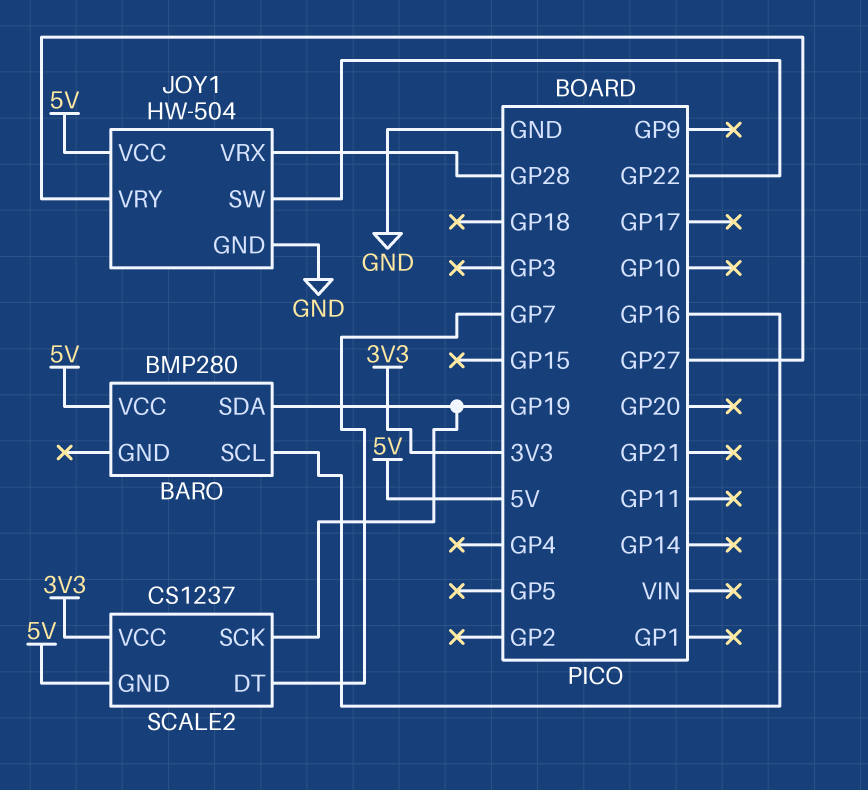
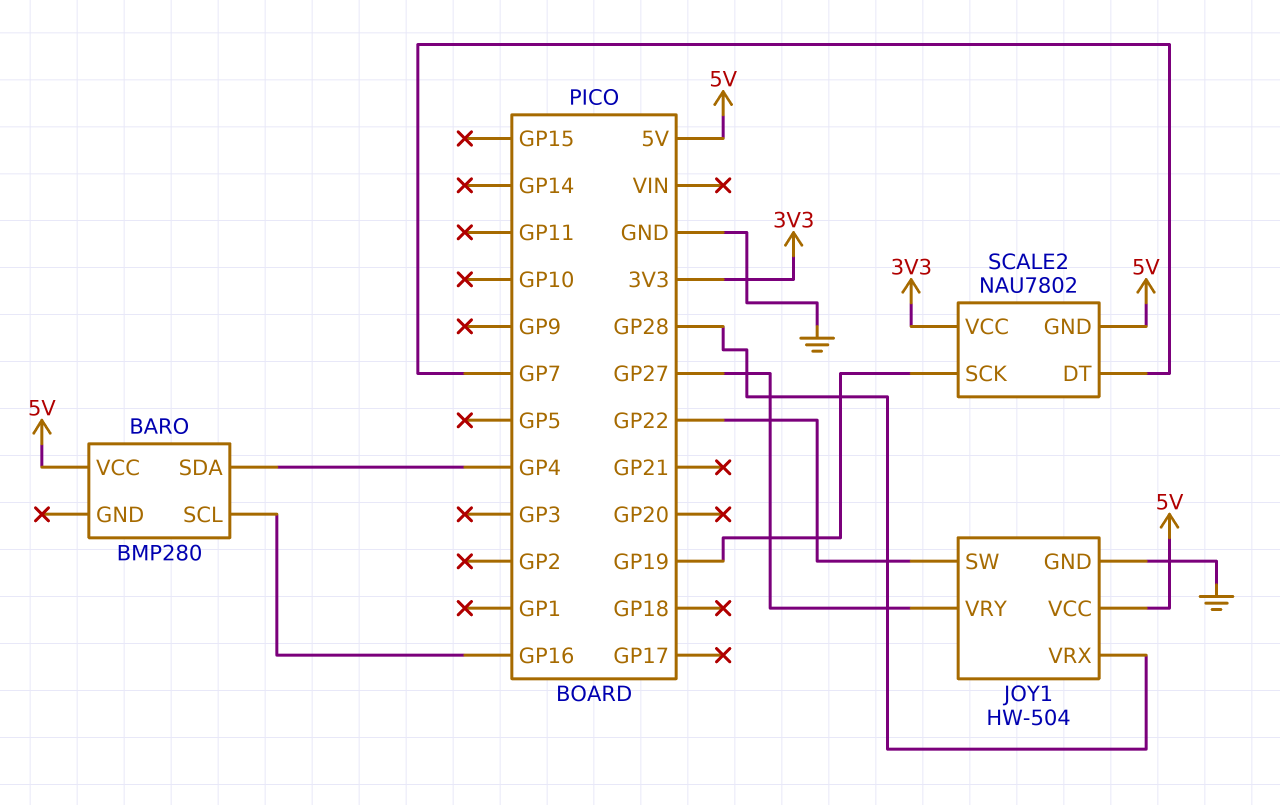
BARO pin SDA: GP19 -> GP4
SCALE2: CS1237 -> NAU7802

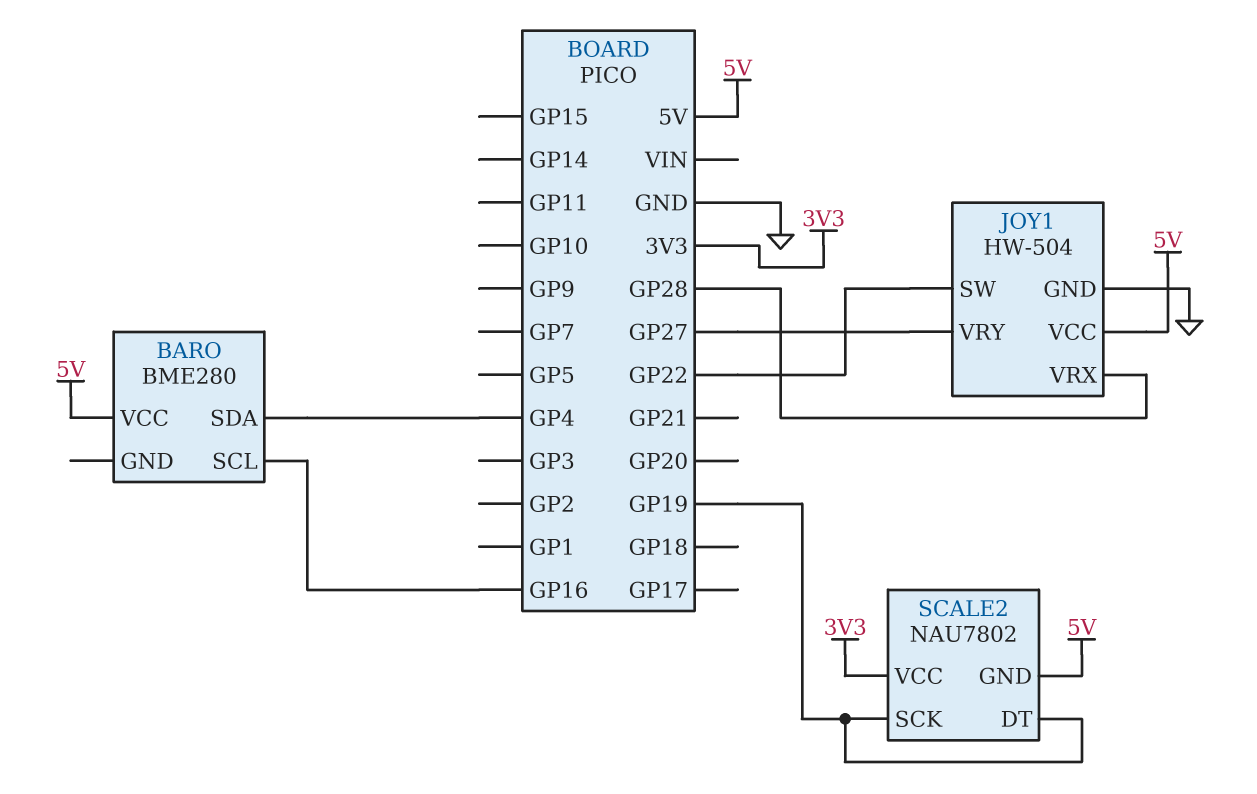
BARO: BMP280 -> BME280
SCALE2 pin DT: GP7 -> GP19

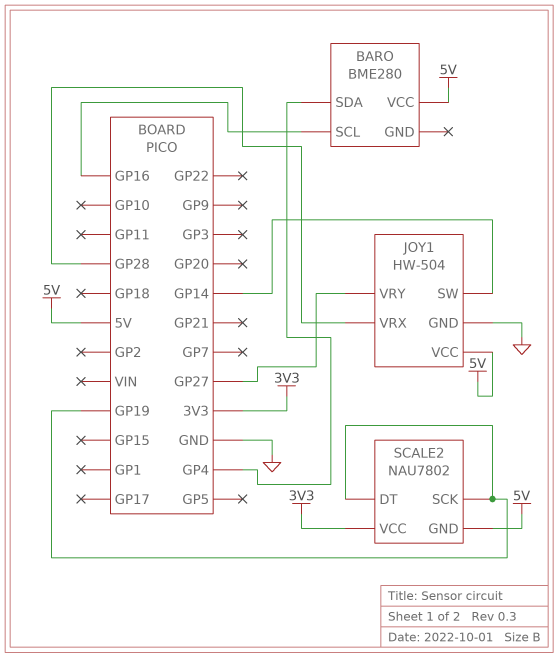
JOY1 pin SW: GP22 -> GP14

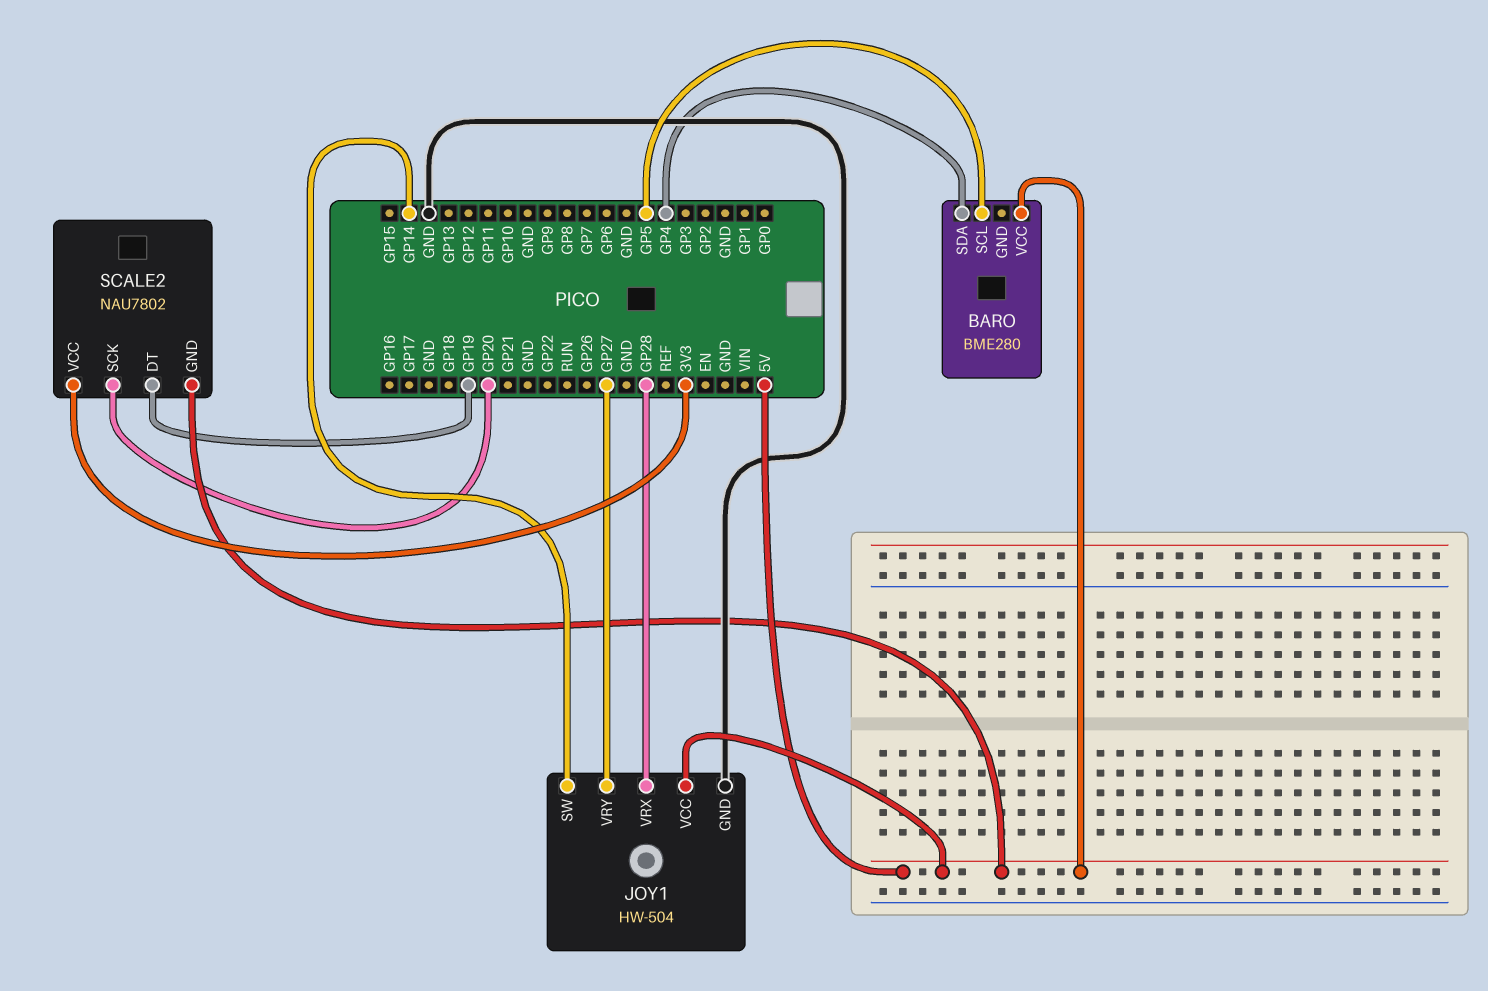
BARO pin SCL: GP16 -> GP5
SCALE2 pin SCK: GP19 -> GP20

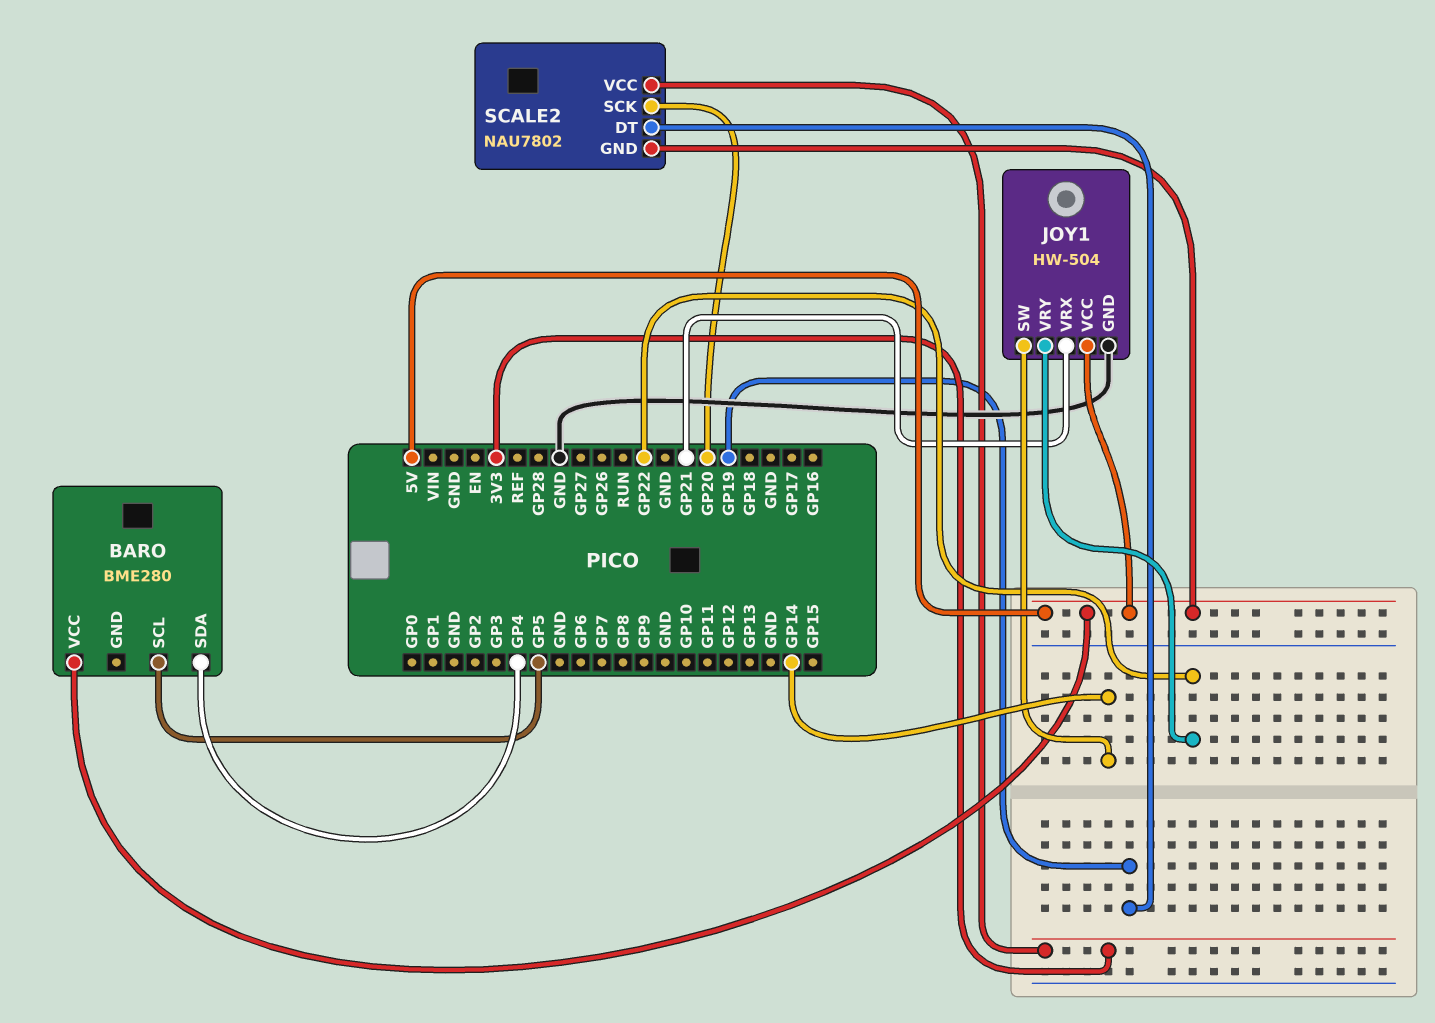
JOY1 pin VRX: GP28 -> GP21
JOY1 pin VRY: GP27 -> GP22

